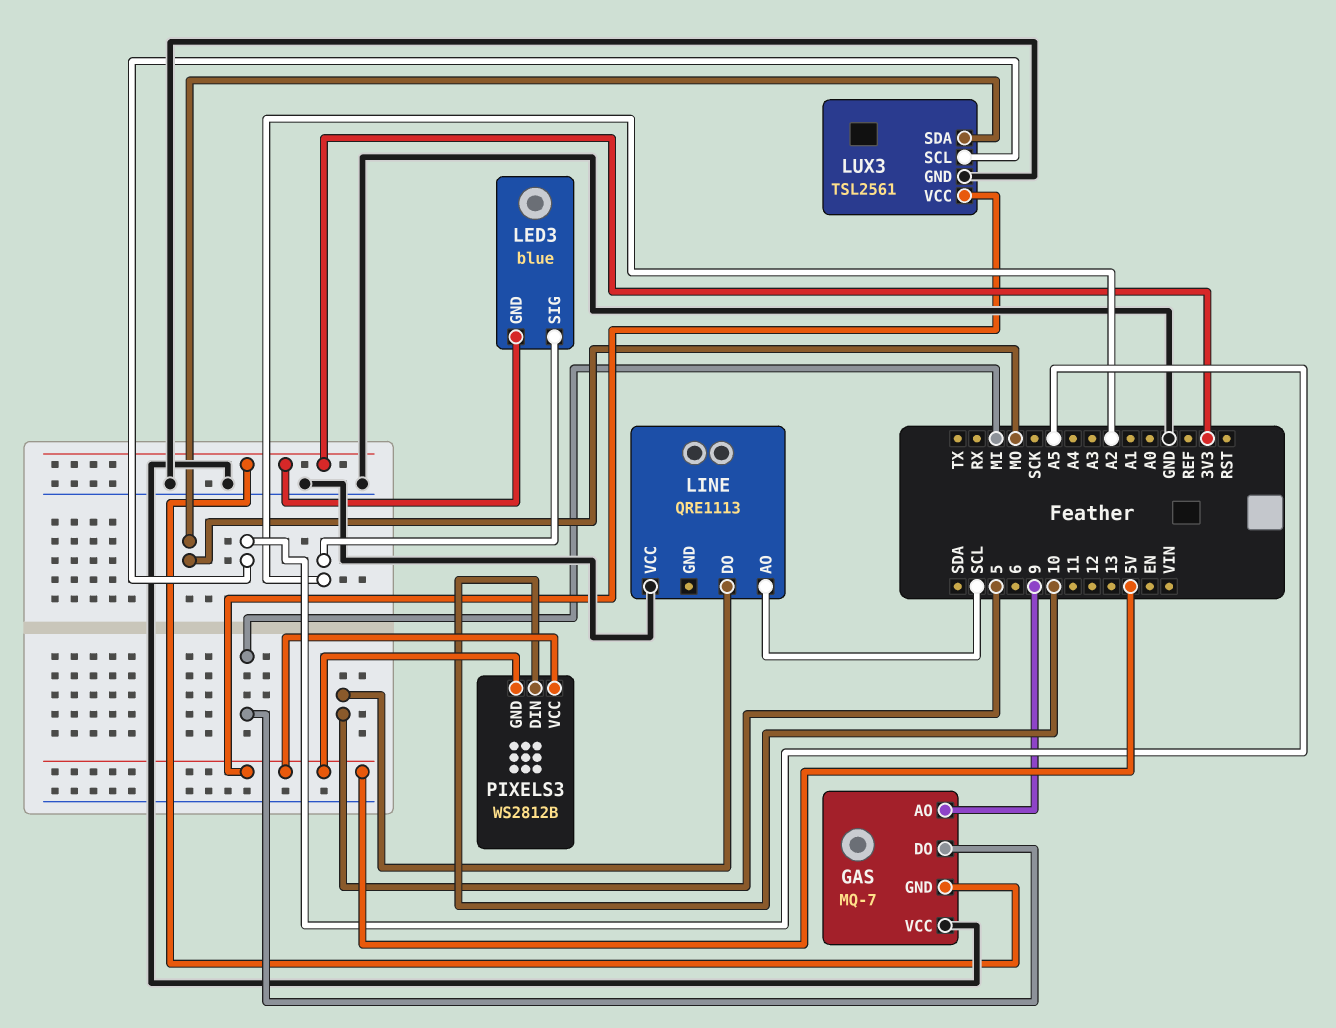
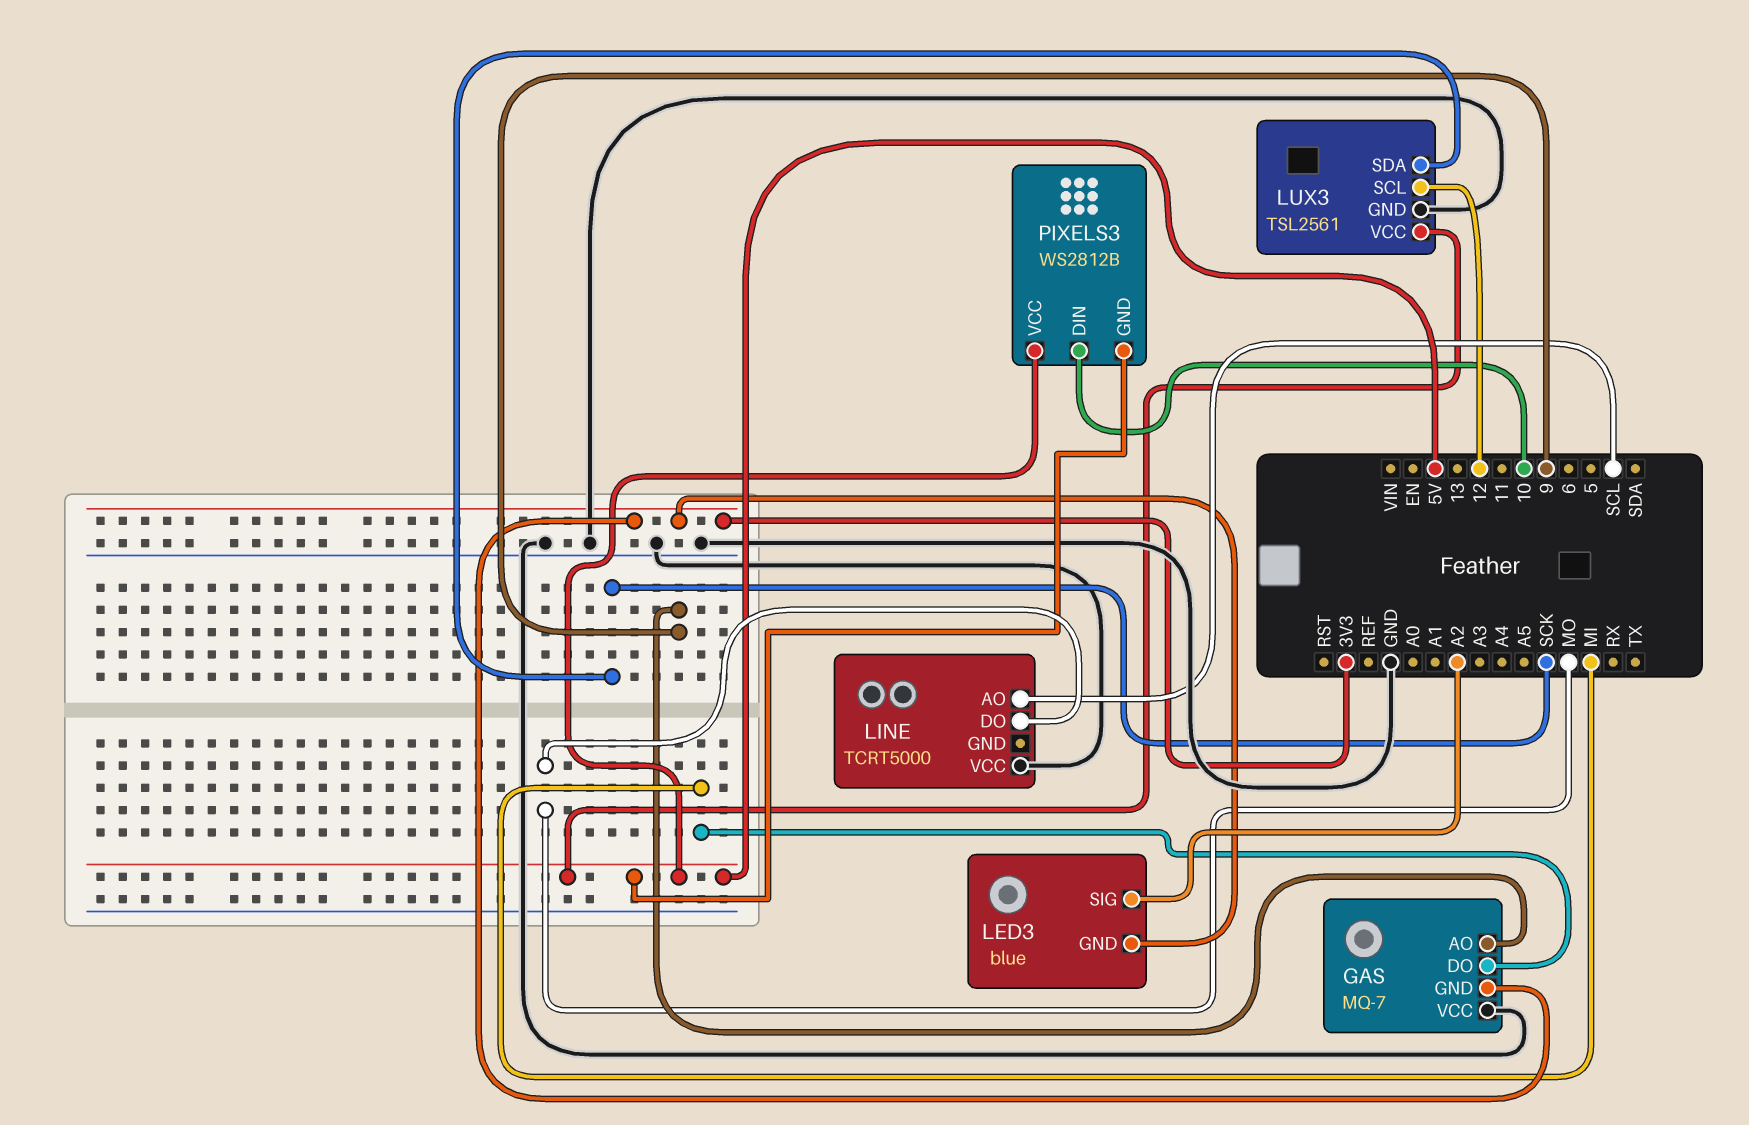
LINE: QRE1113 -> TCRT5000
LINE pin DO: 5 -> MO
LUX3 pin SCL: A5 -> 12
LUX3 pin SDA: MO -> SCK

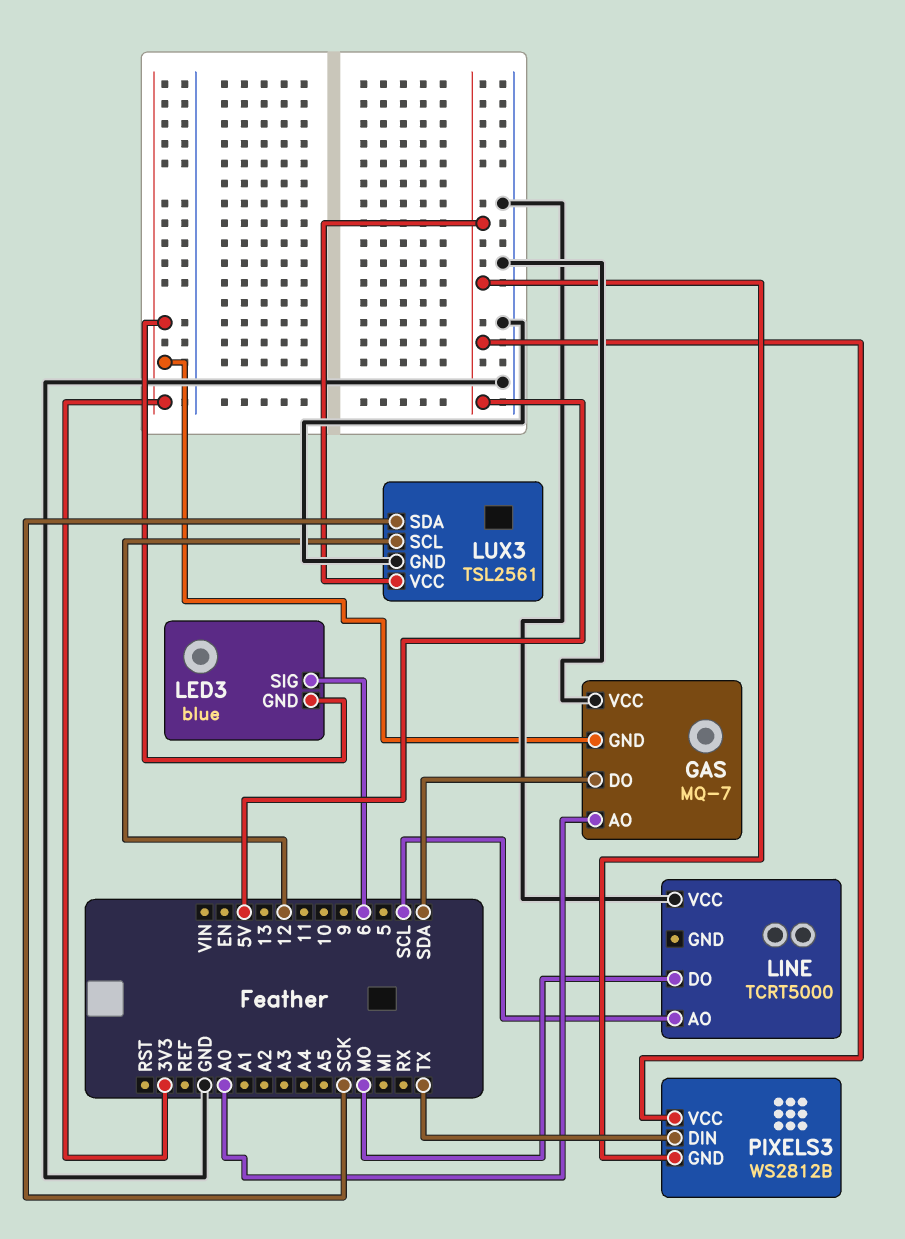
GAS pin AO: 9 -> A0
GAS pin DO: MI -> SDA
LED3 pin SIG: A2 -> 6
PIXELS3 pin DIN: 10 -> TX

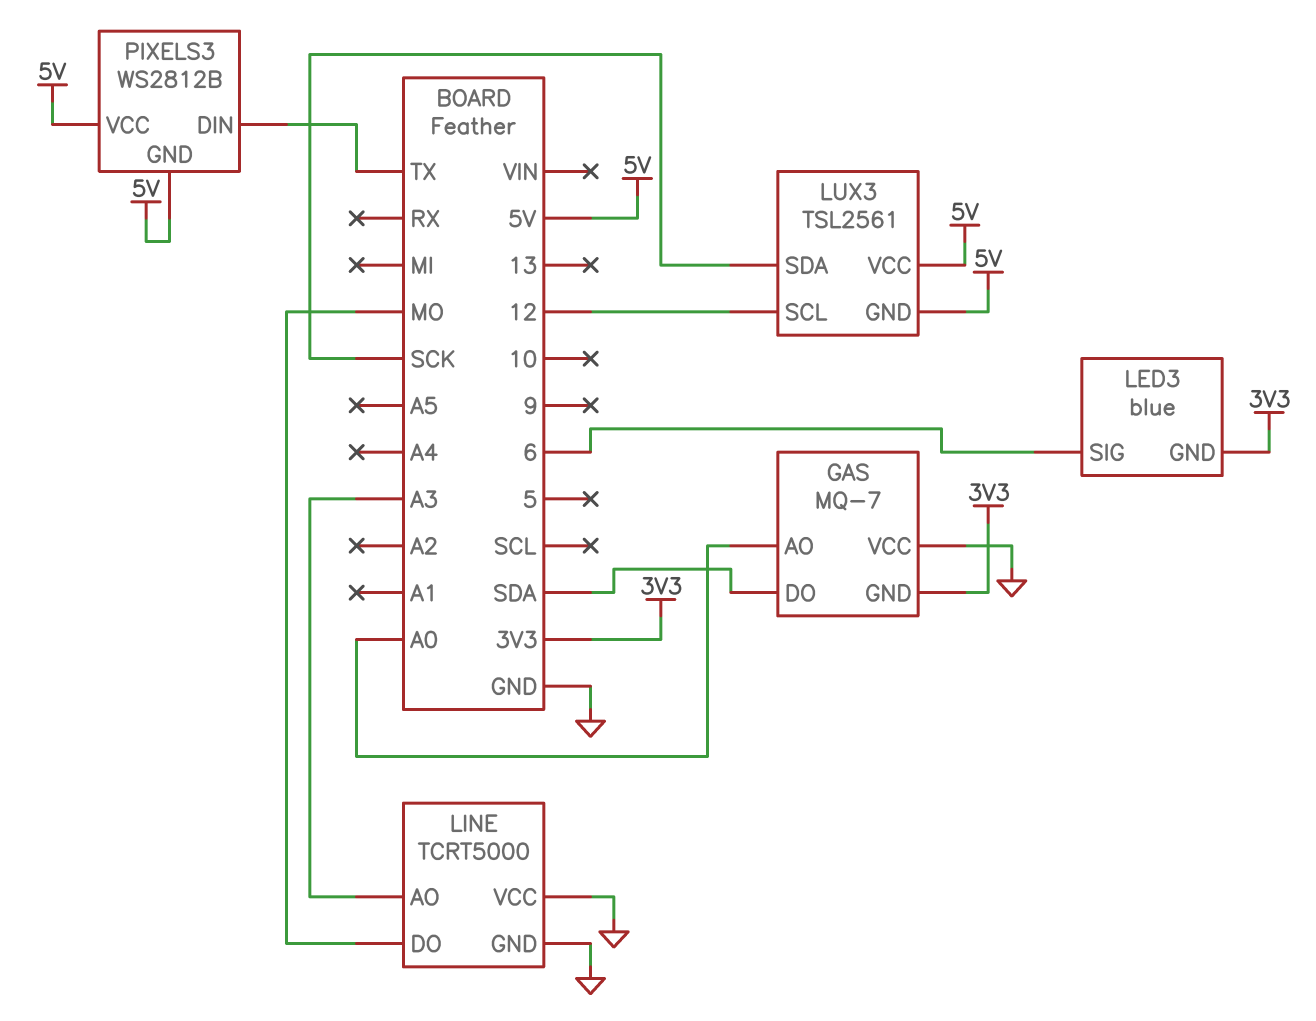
LINE pin AO: SCL -> A3
LINE pin GND: none -> GND
LUX3 pin GND: GND -> 5V

